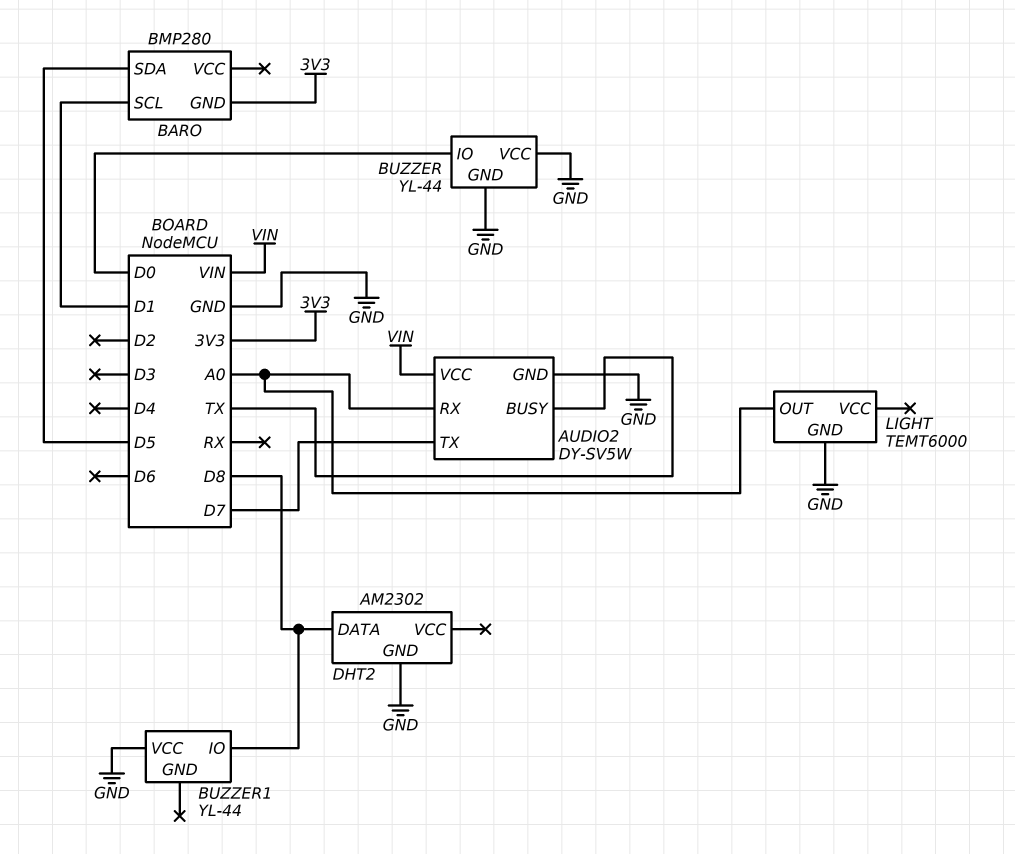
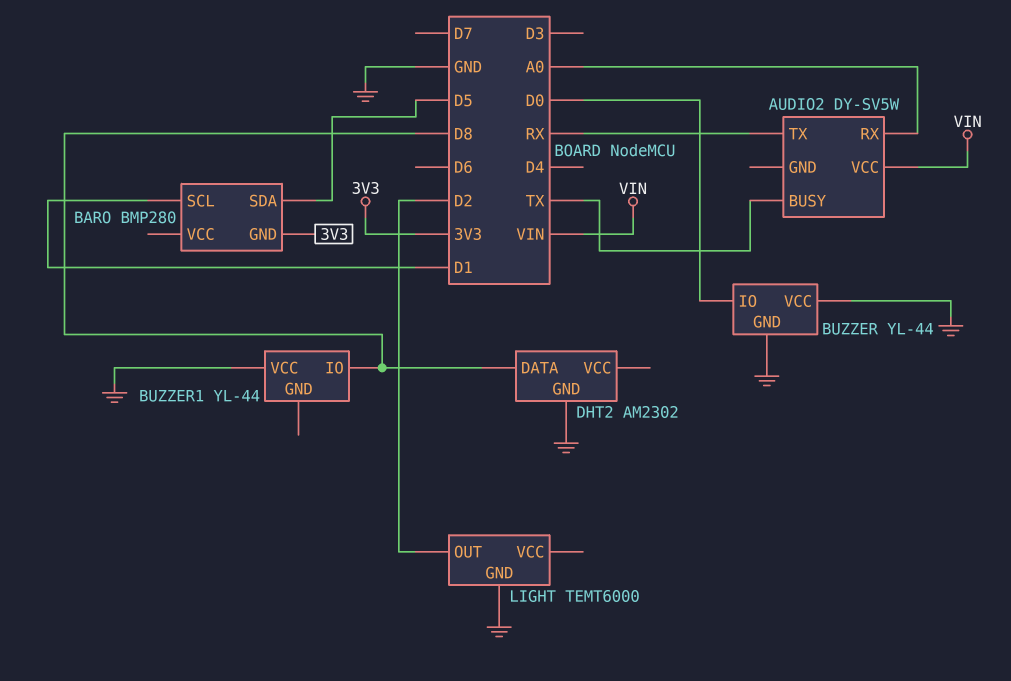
AUDIO2 pin GND: GND -> none
AUDIO2 pin TX: D7 -> RX
LIGHT pin OUT: A0 -> D2

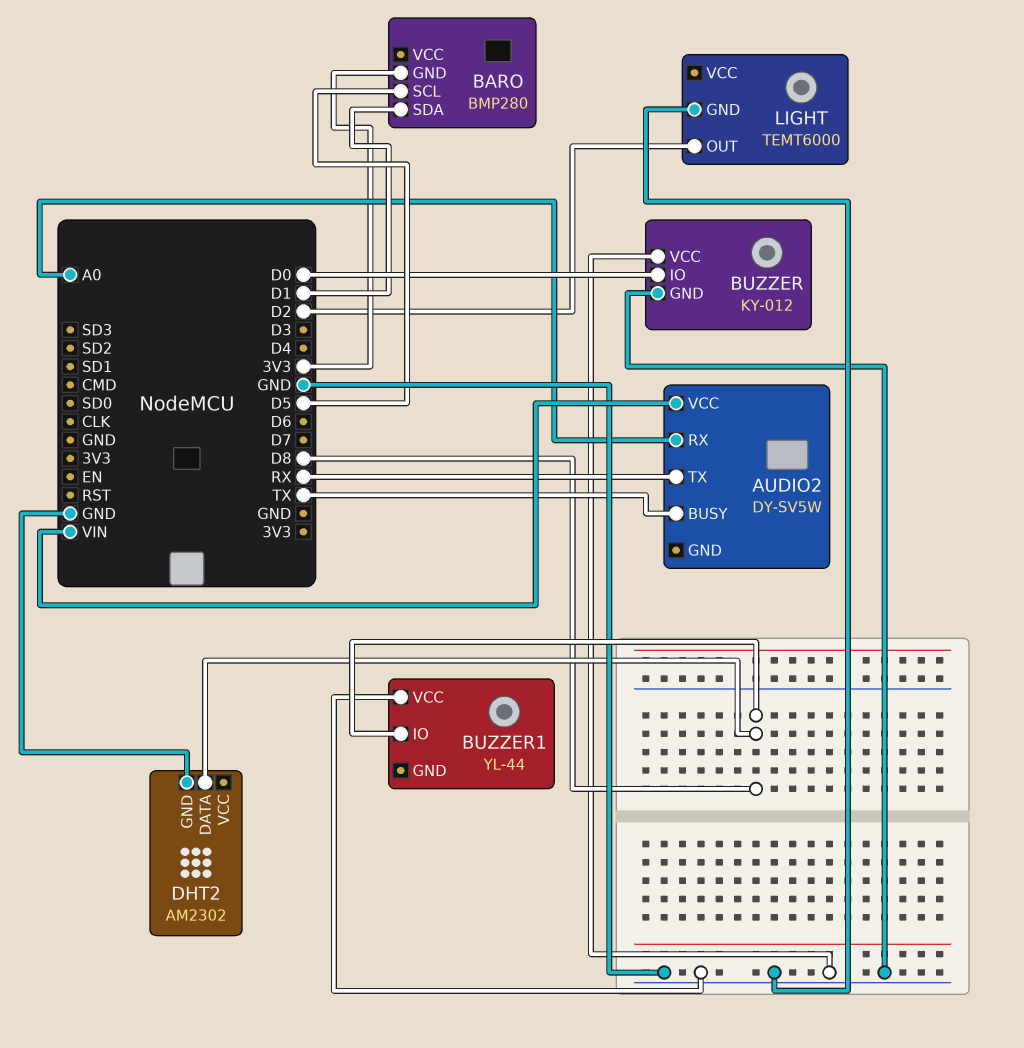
BARO pin SCL: D1 -> D5
BARO pin SDA: D5 -> D1
BUZZER: YL-44 -> KY-012

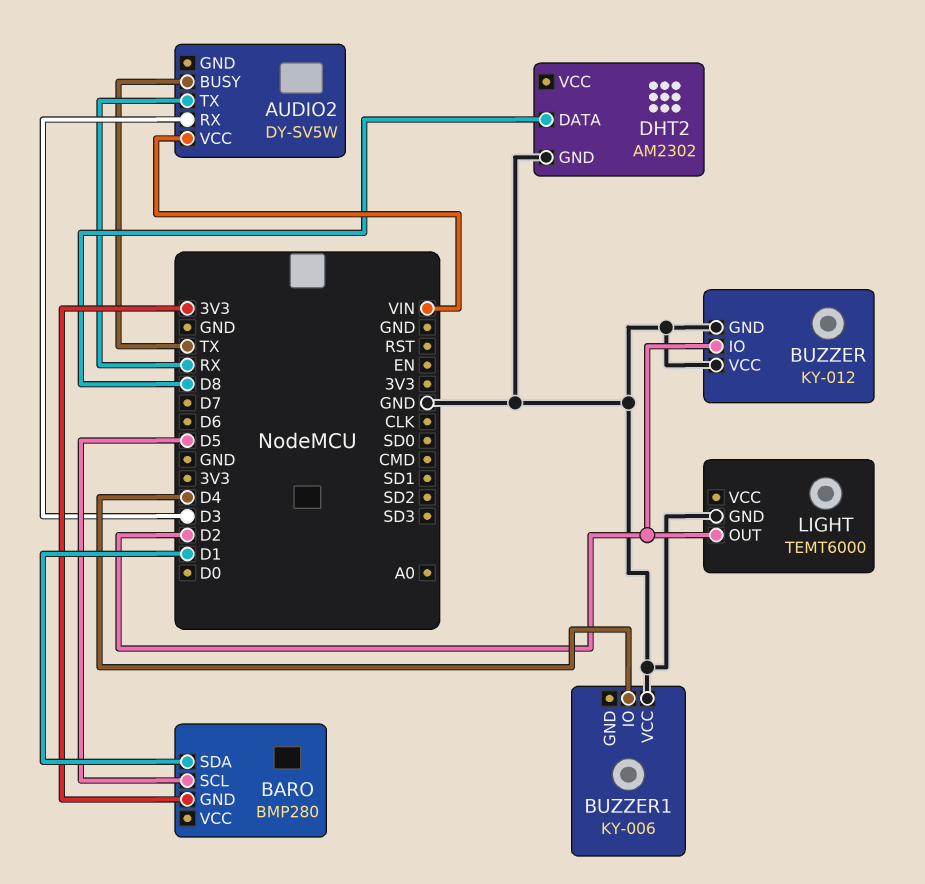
AUDIO2 pin RX: A0 -> D3
BUZZER pin IO: D0 -> D2
BUZZER1: YL-44 -> KY-006
BUZZER1 pin IO: D8 -> D4

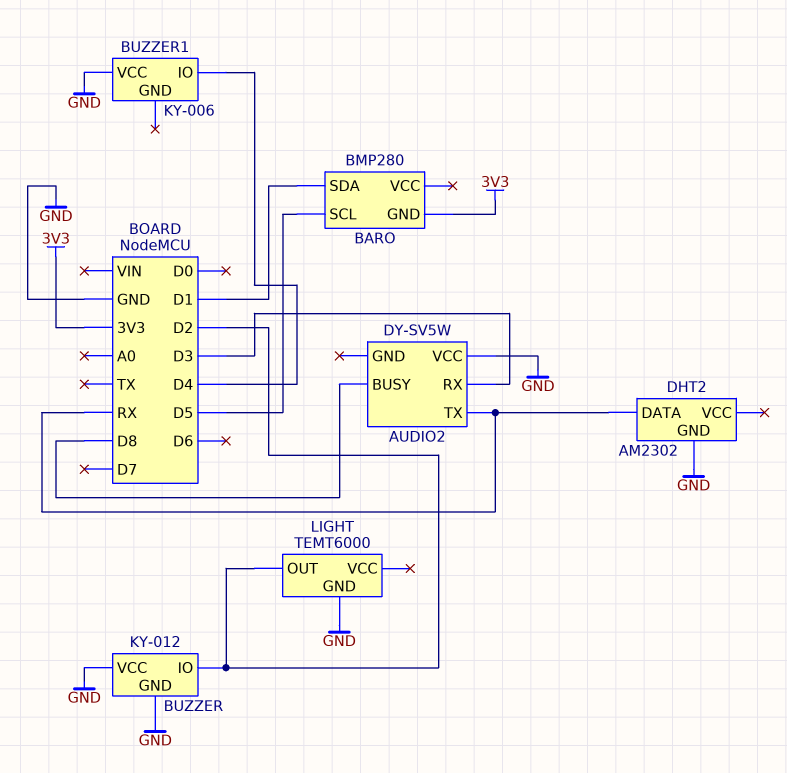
AUDIO2 pin BUSY: TX -> D8
AUDIO2 pin VCC: VIN -> GND
DHT2 pin DATA: D8 -> RX

